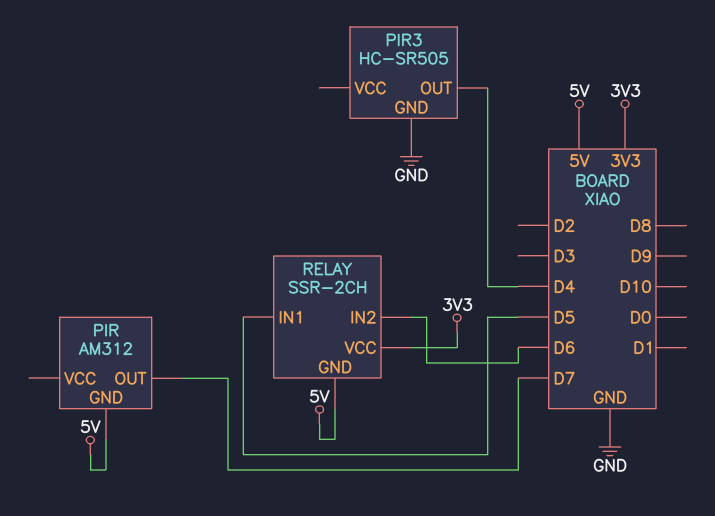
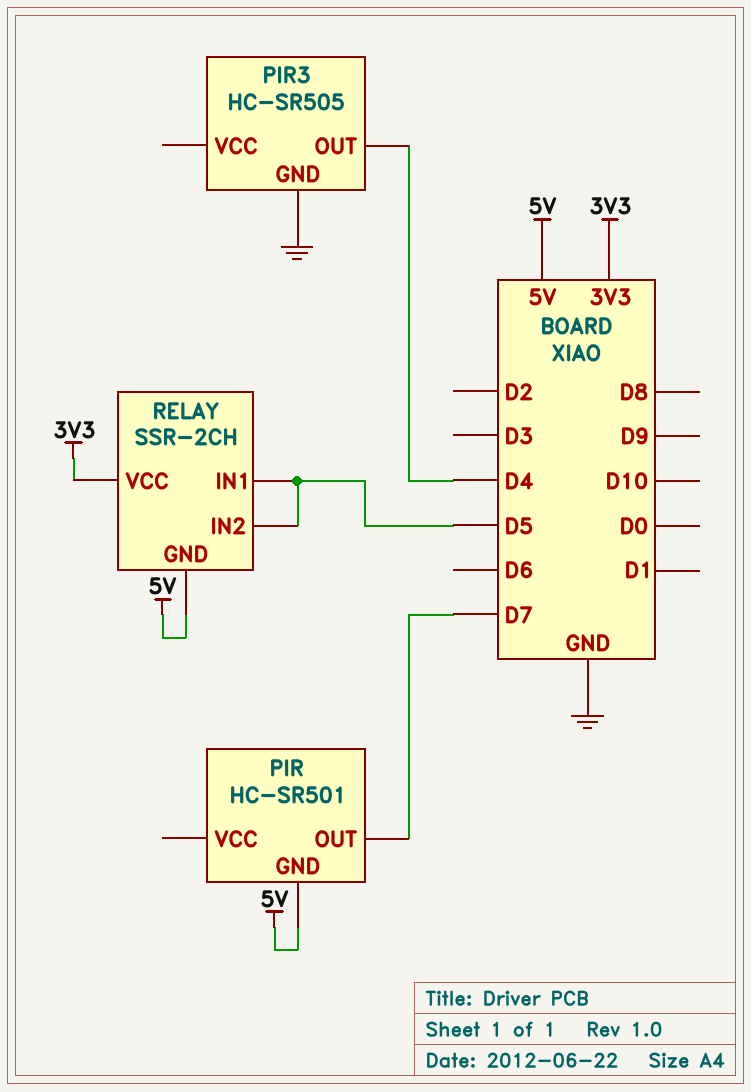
PIR: AM312 -> HC-SR501
RELAY pin IN2: D6 -> D5

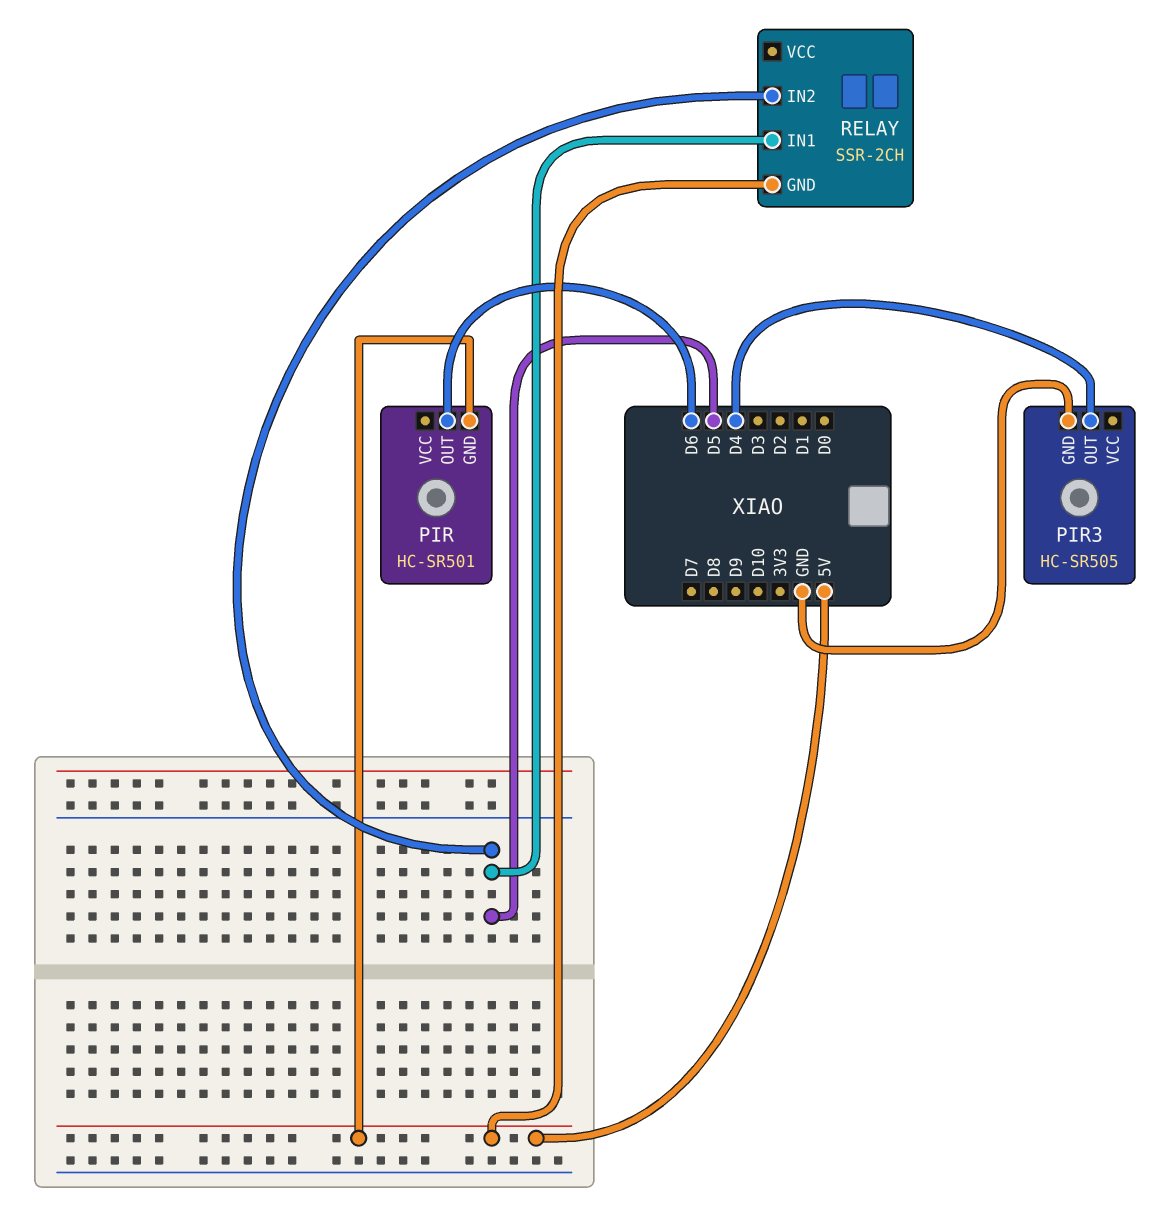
PIR pin OUT: D7 -> D6
RELAY pin VCC: 3V3 -> none

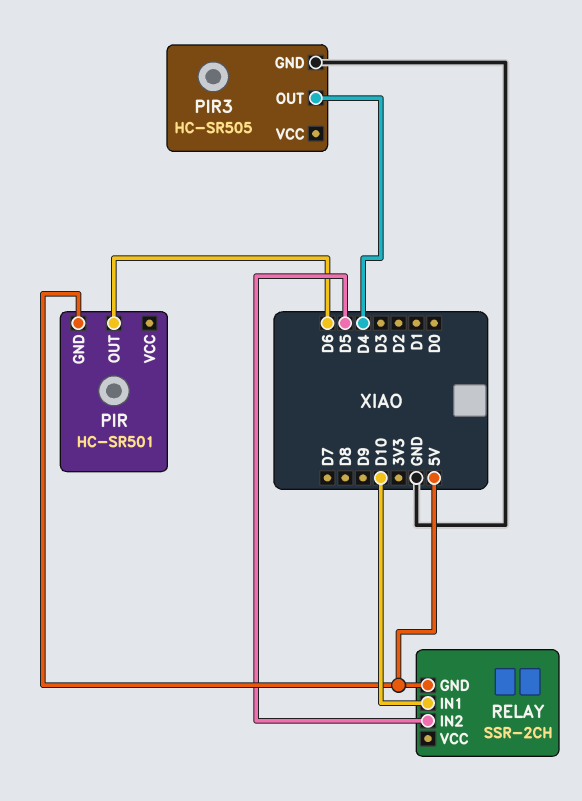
RELAY pin IN1: D5 -> D10

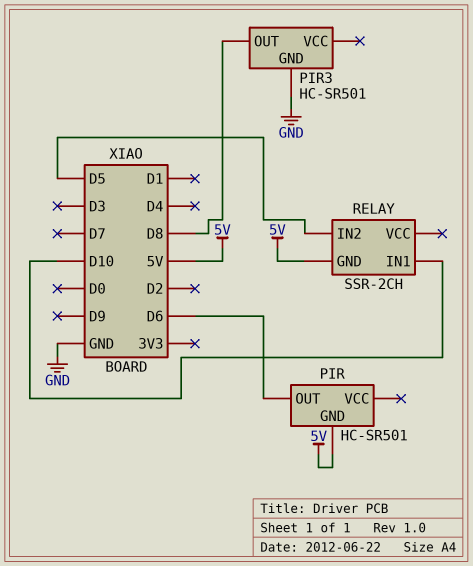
PIR3: HC-SR505 -> HC-SR501
PIR3 pin OUT: D4 -> D8

